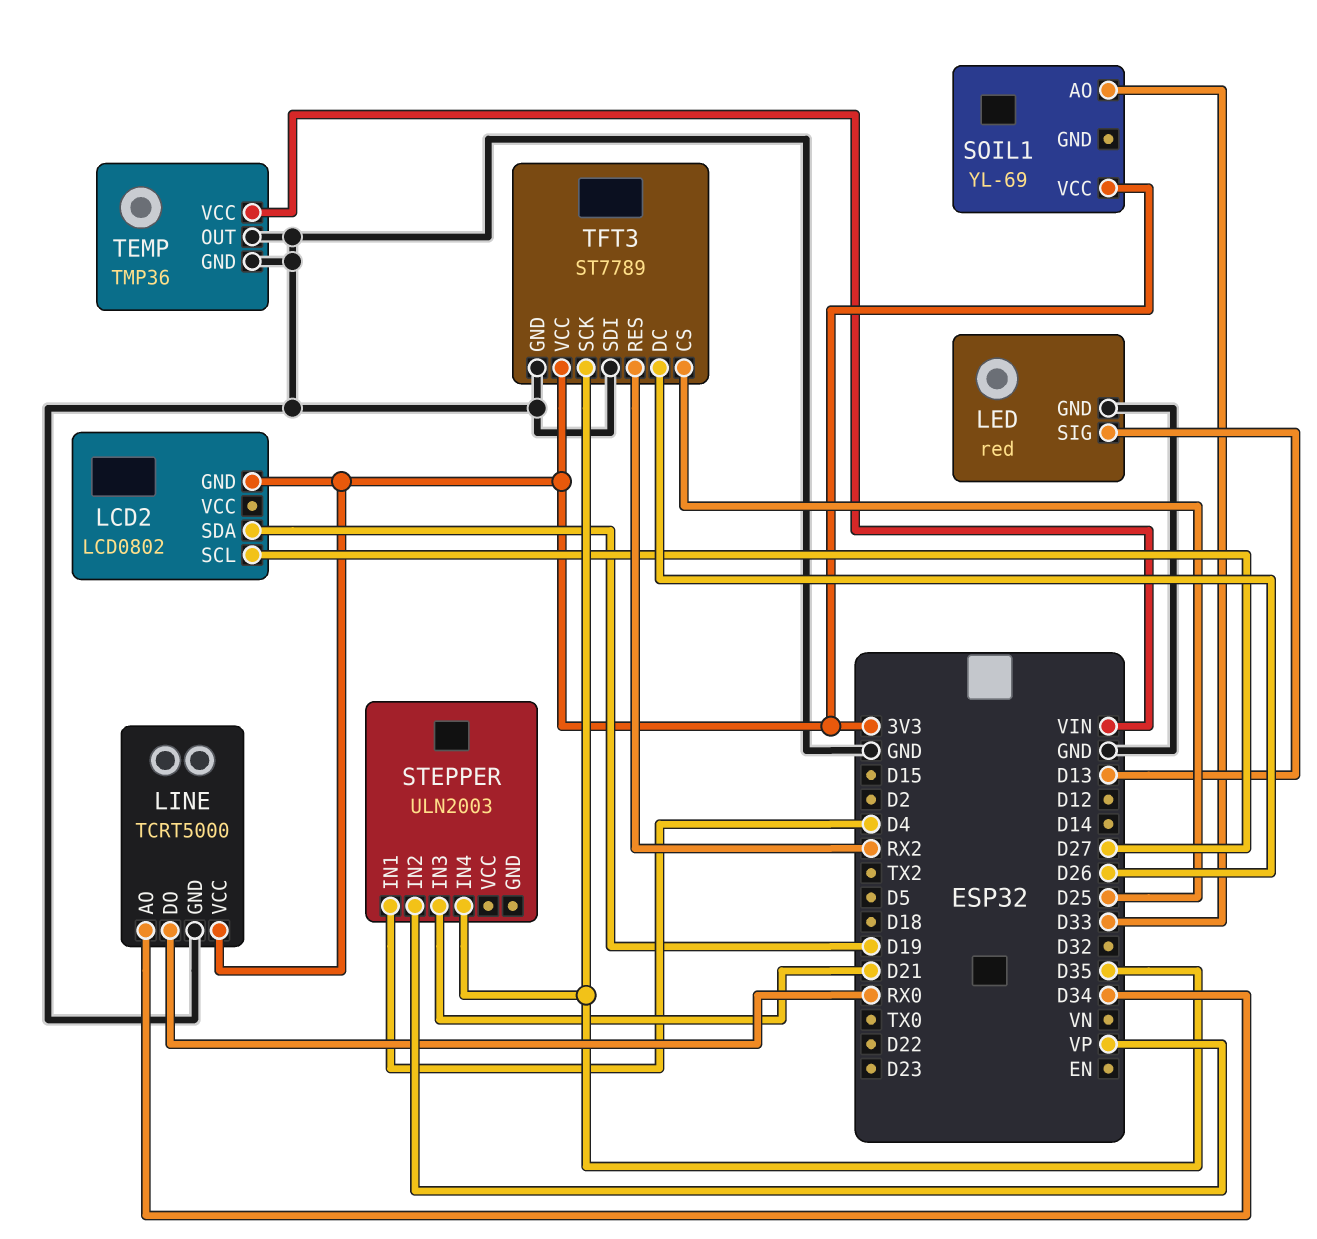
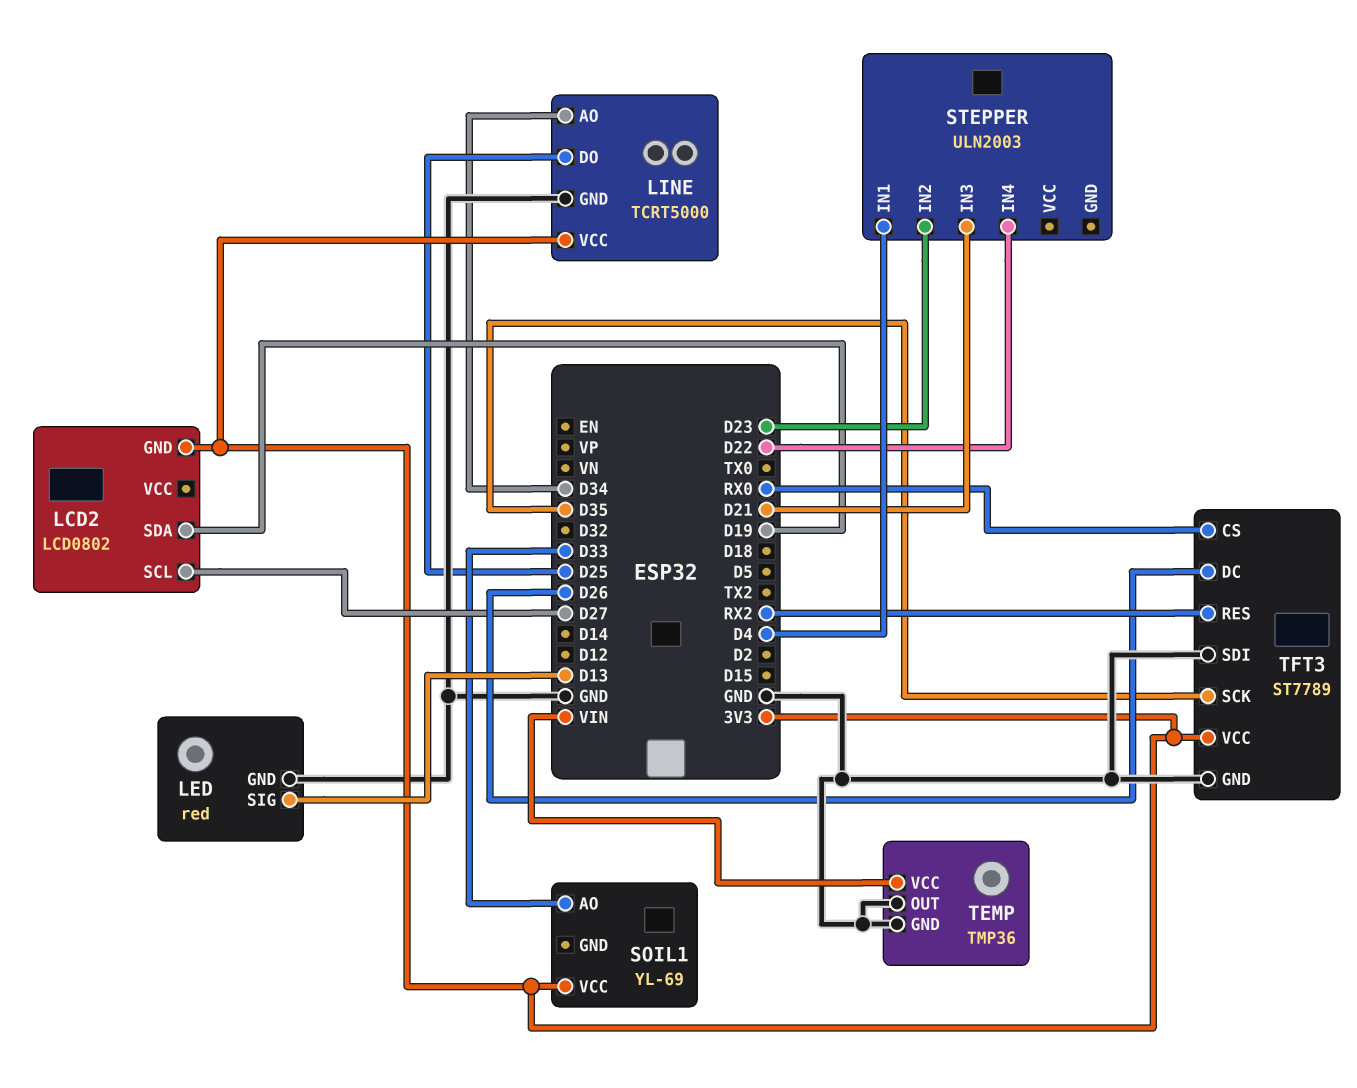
LINE pin DO: RX0 -> D25
STEPPER pin IN2: VP -> D23
STEPPER pin IN4: D35 -> D22
TFT3 pin CS: D25 -> RX0

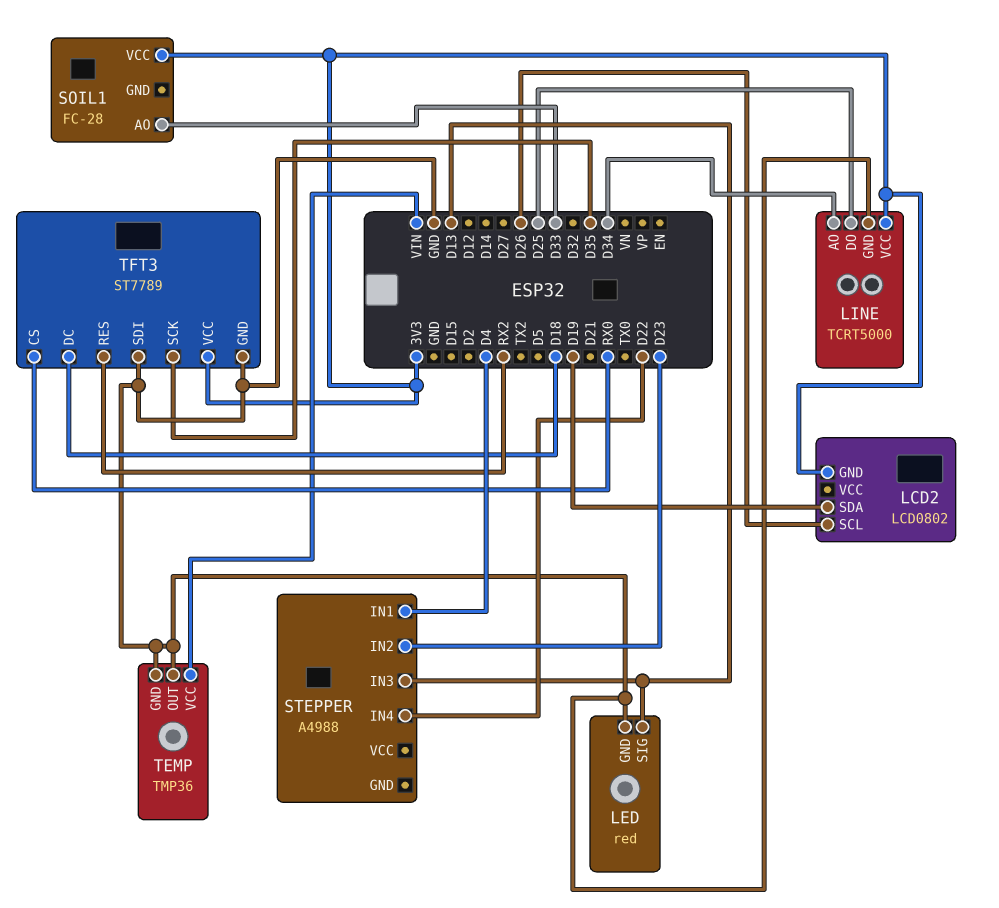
LCD2 pin SCL: D27 -> D26
SOIL1: YL-69 -> FC-28
STEPPER: ULN2003 -> A4988
STEPPER pin IN3: D21 -> D13
TFT3 pin DC: D26 -> D18

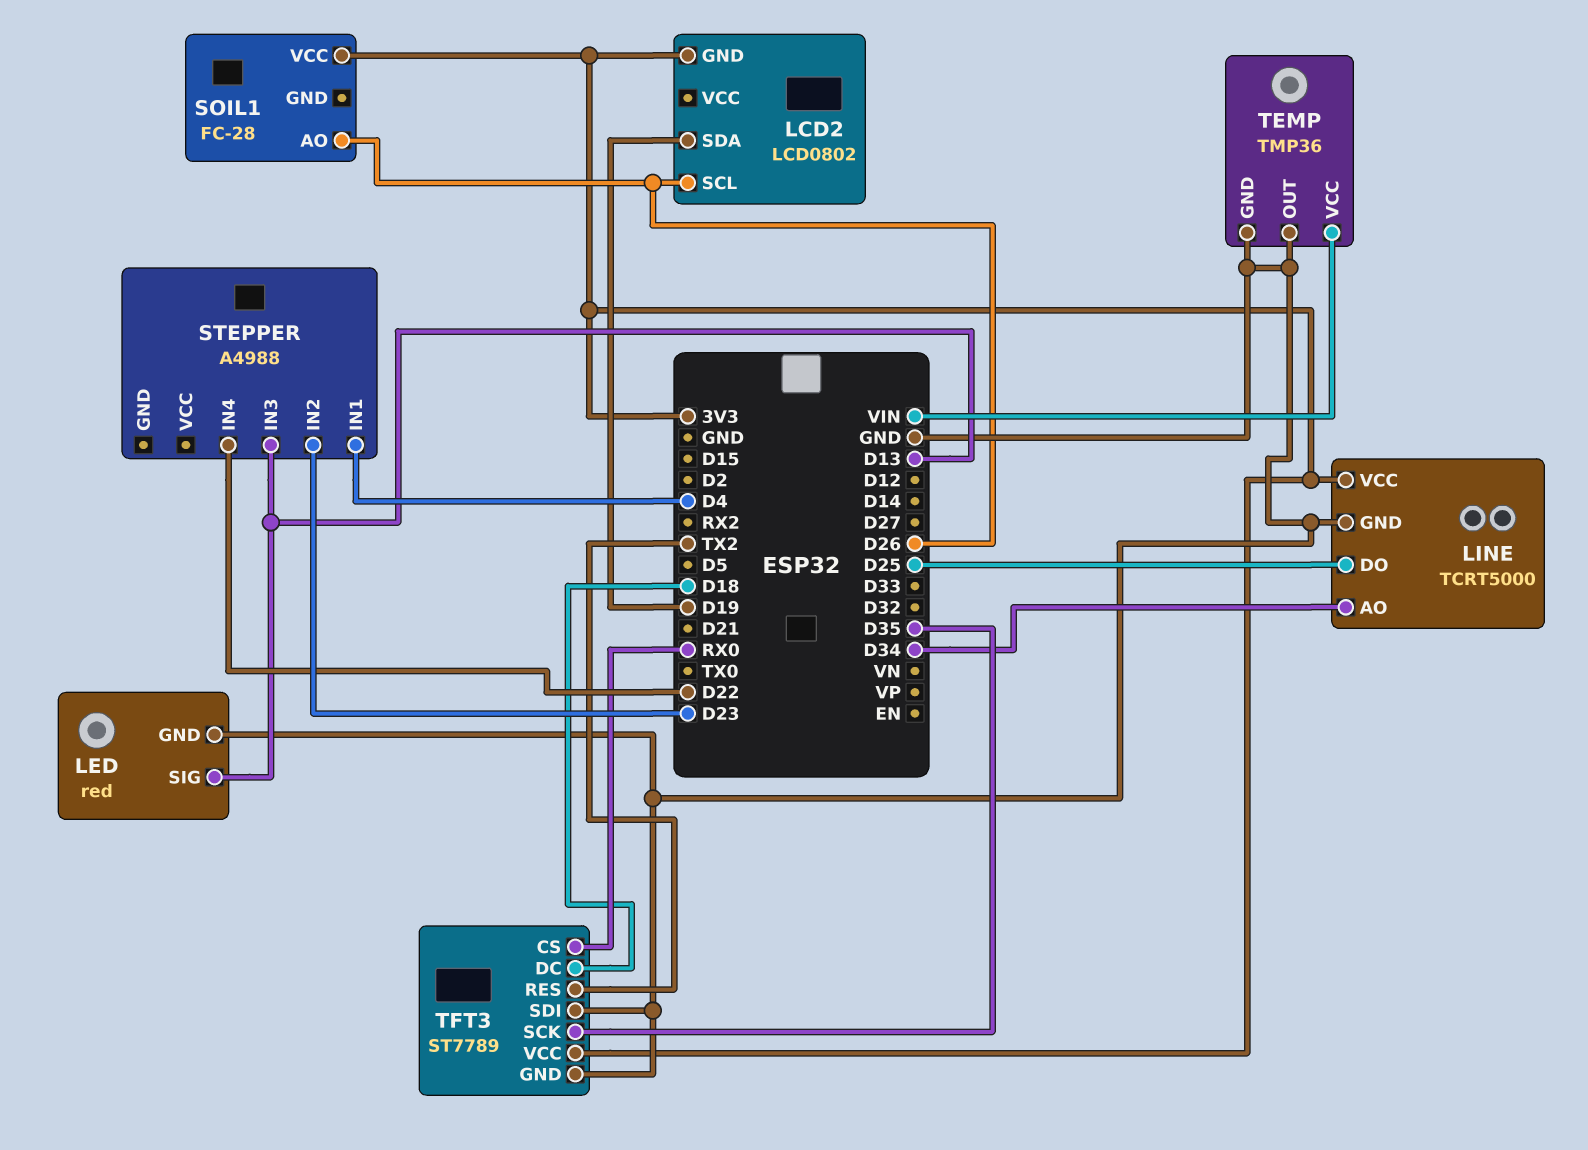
SOIL1 pin AO: D33 -> D26
TFT3 pin RES: RX2 -> TX2

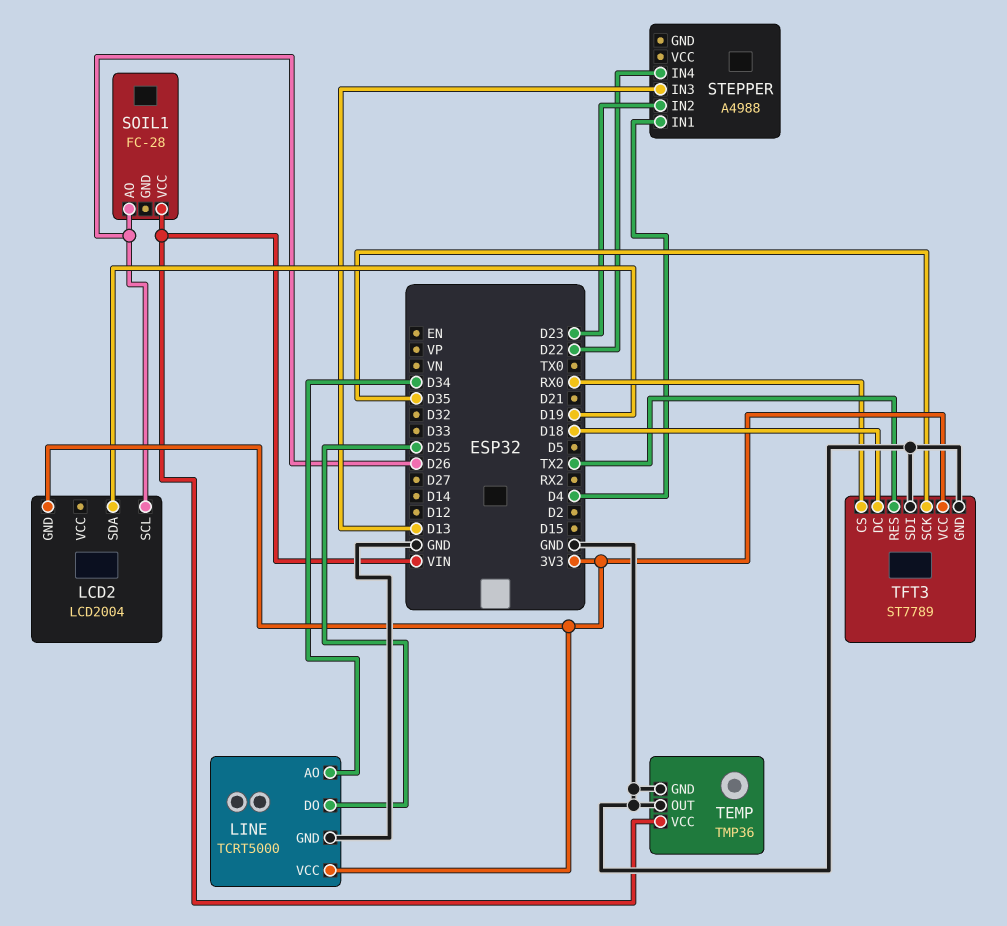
LCD2: LCD0802 -> LCD2004
LED: red -> none
LED pin GND: GND -> none
LED pin SIG: D13 -> none
SOIL1 pin VCC: 3V3 -> VIN

